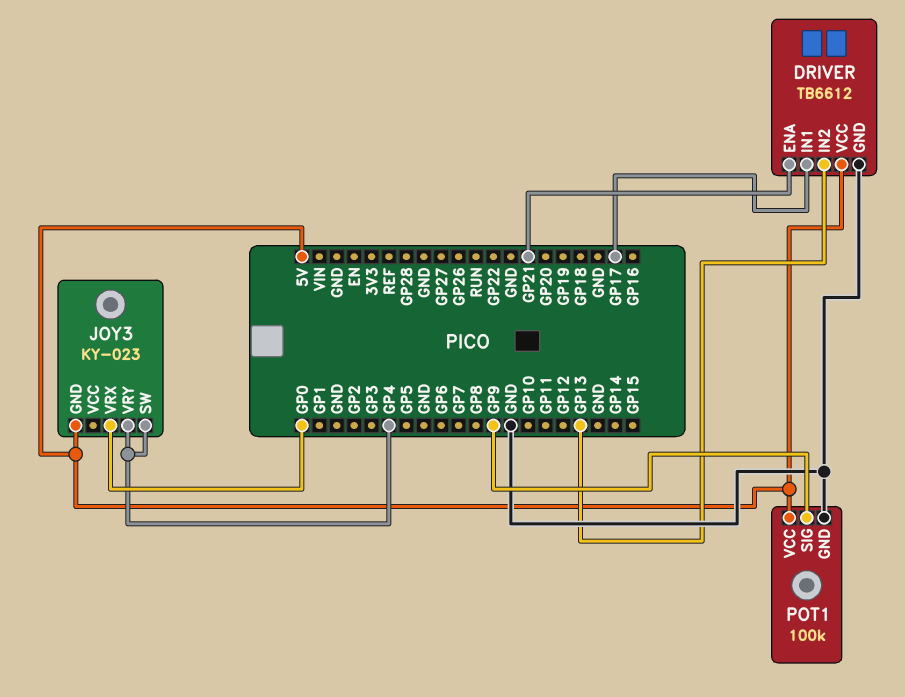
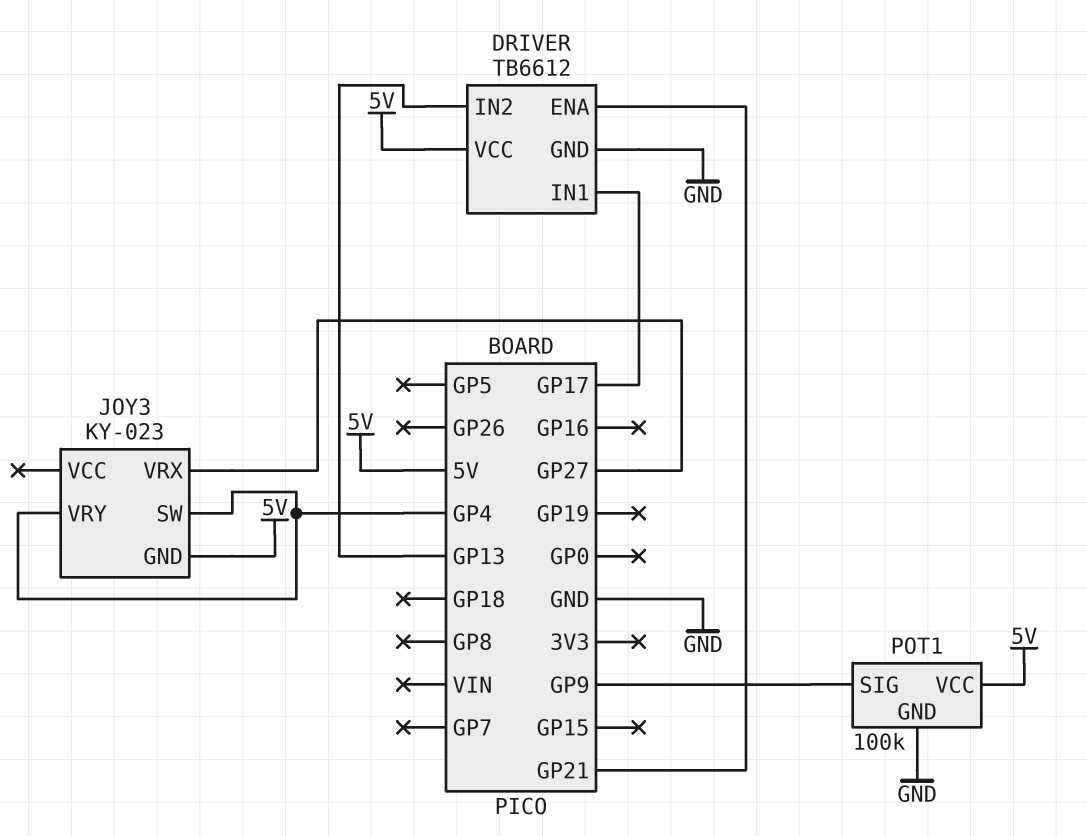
JOY3 pin VRX: GP0 -> GP27

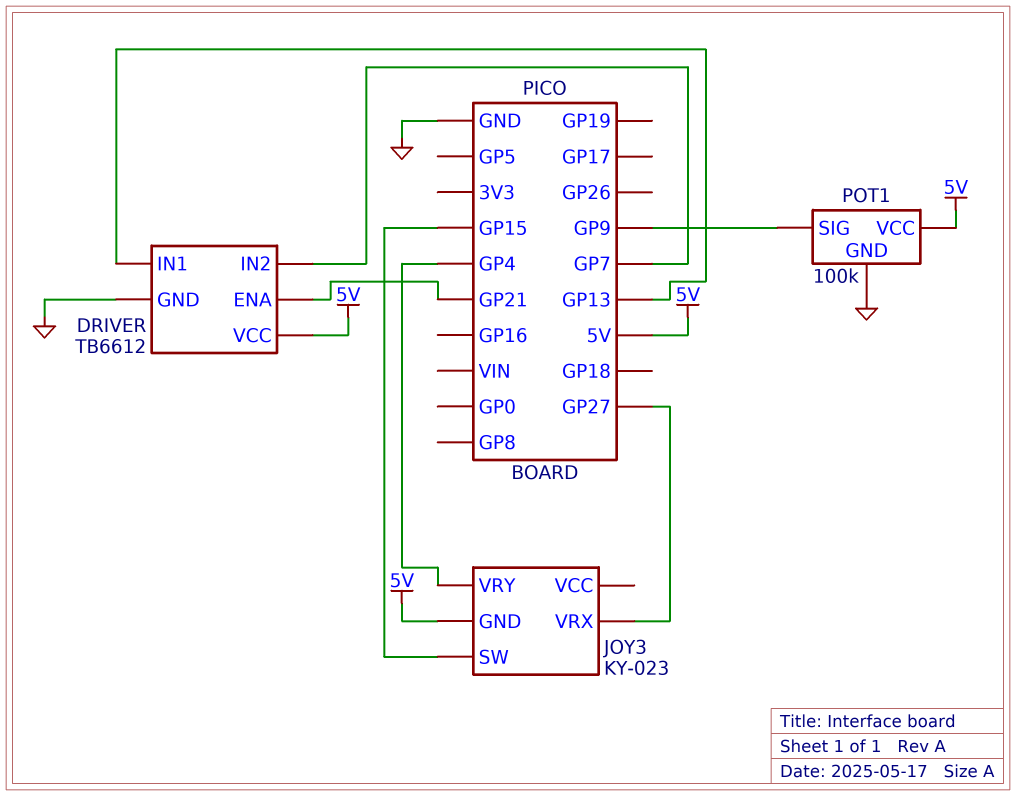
DRIVER pin IN1: GP17 -> GP13
DRIVER pin IN2: GP13 -> GP7
JOY3 pin SW: GP4 -> GP15

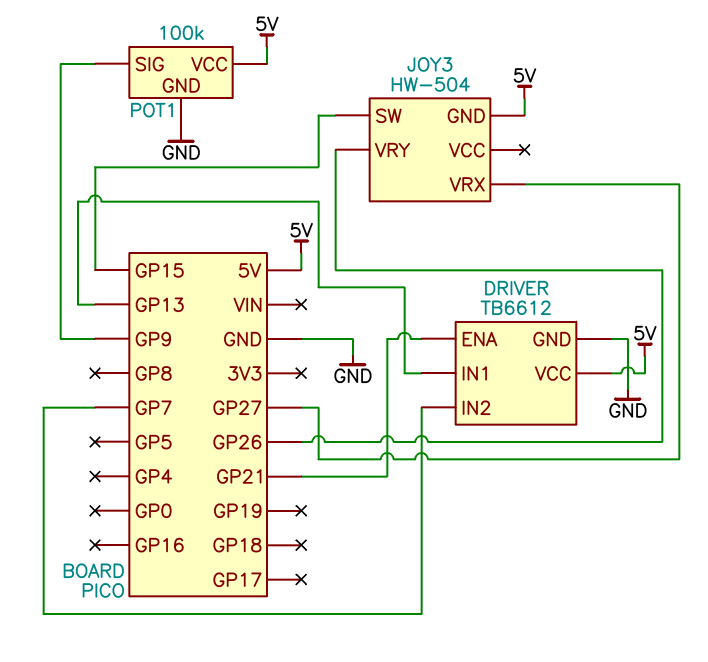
JOY3: KY-023 -> HW-504
JOY3 pin VRY: GP4 -> GP26

